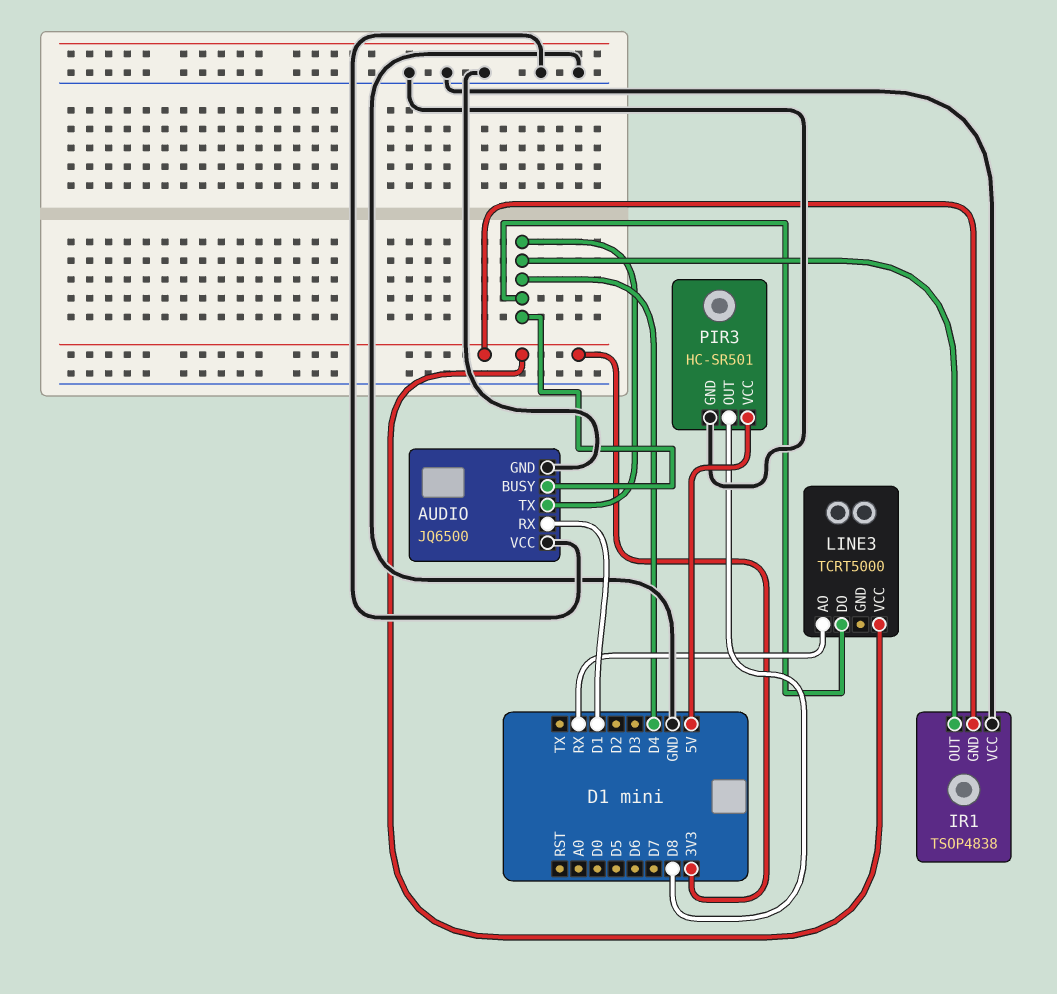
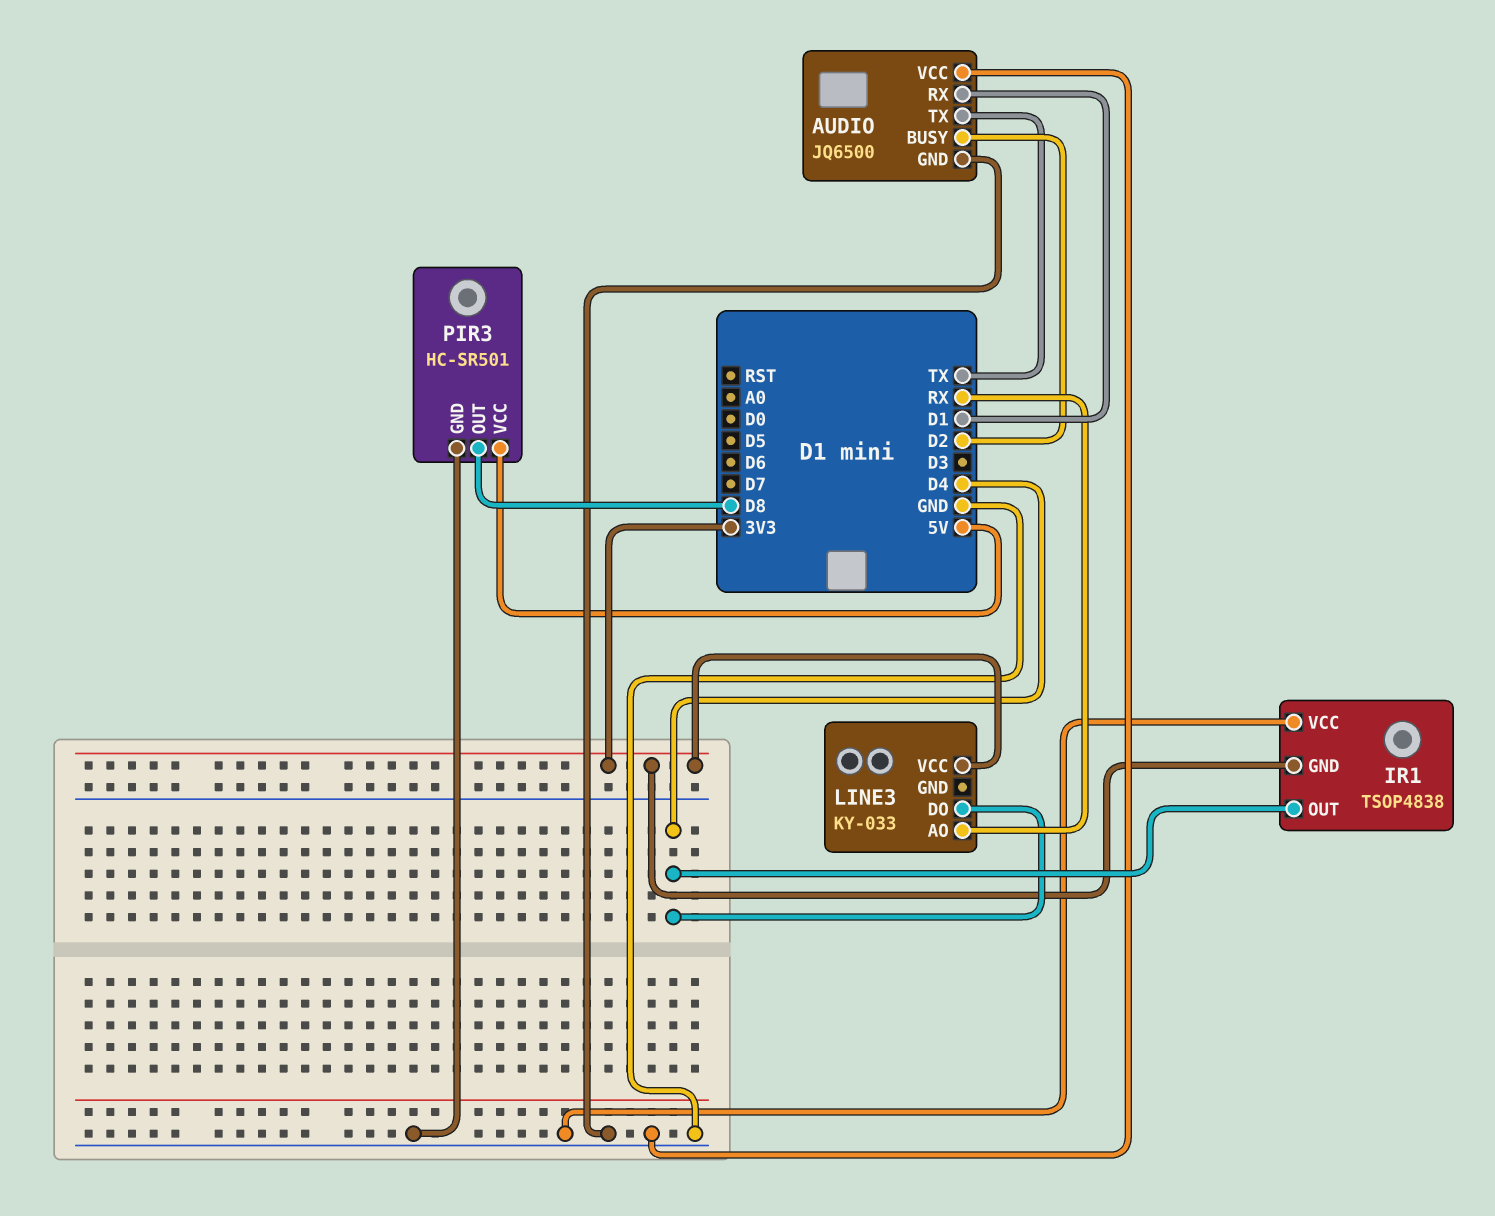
AUDIO pin BUSY: D4 -> D2
AUDIO pin TX: D4 -> TX
LINE3: TCRT5000 -> KY-033

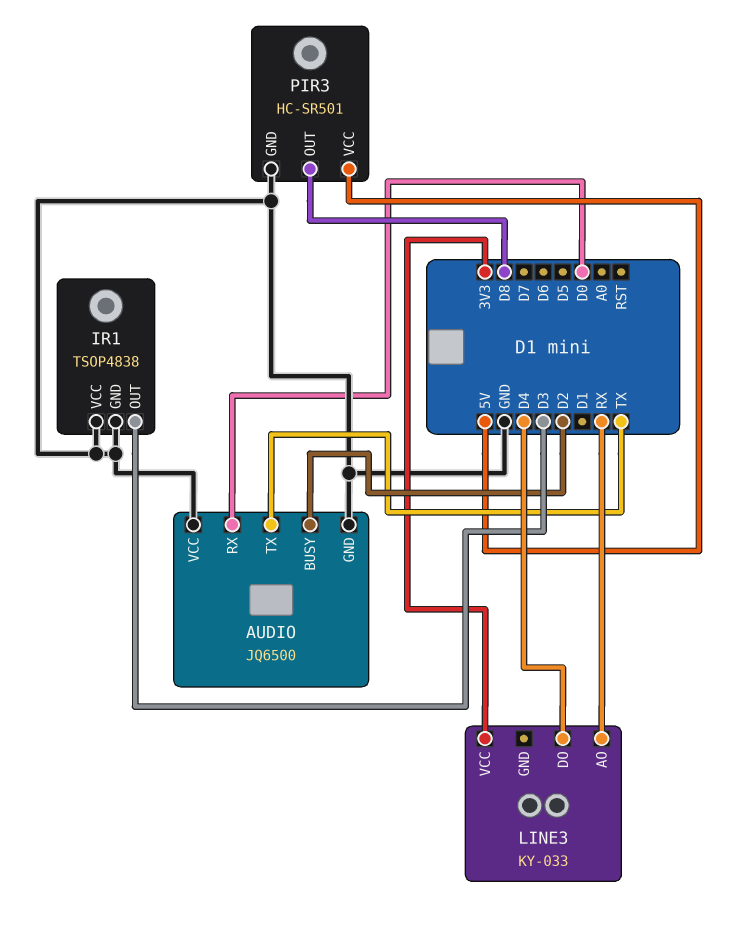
AUDIO pin RX: D1 -> D0
IR1 pin GND: 3V3 -> GND
IR1 pin OUT: D4 -> D3

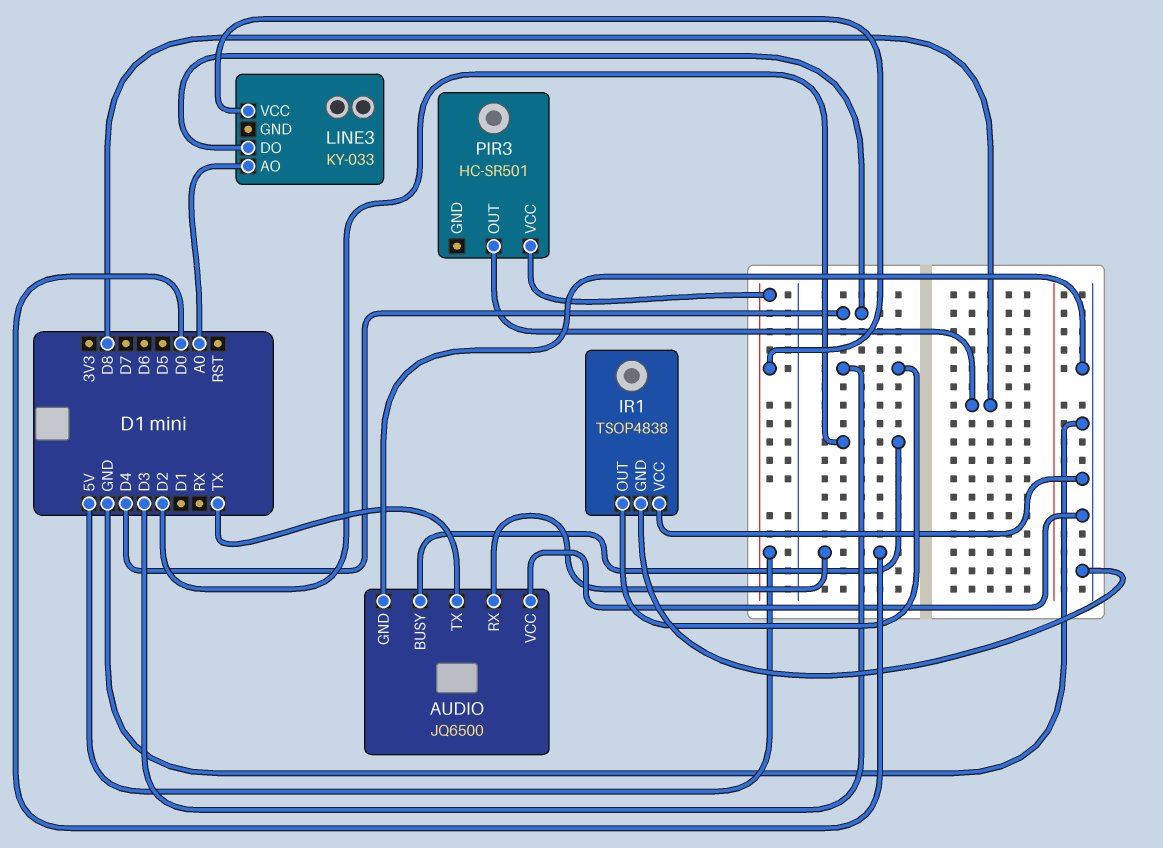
LINE3 pin AO: RX -> A0
LINE3 pin VCC: 3V3 -> 5V
PIR3 pin GND: GND -> none

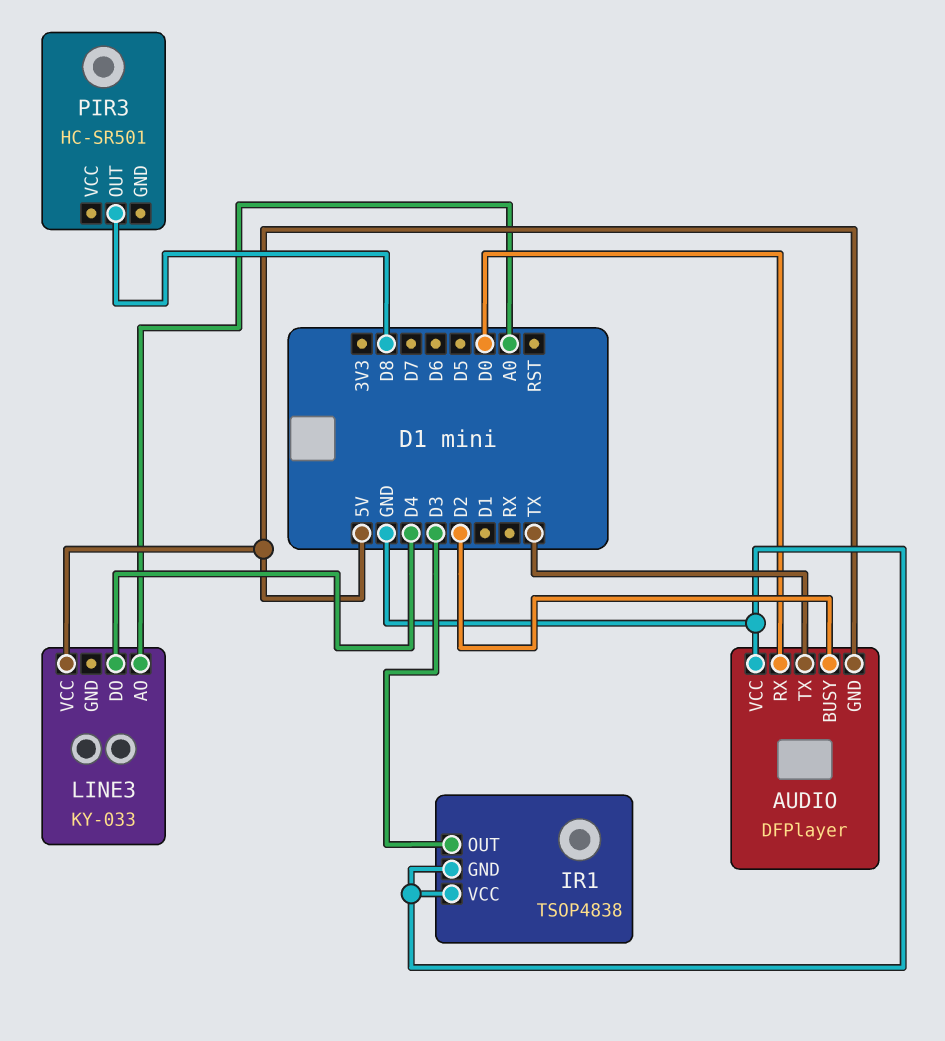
AUDIO: JQ6500 -> DFPlayer
AUDIO pin GND: GND -> 5V
PIR3 pin VCC: 5V -> none

